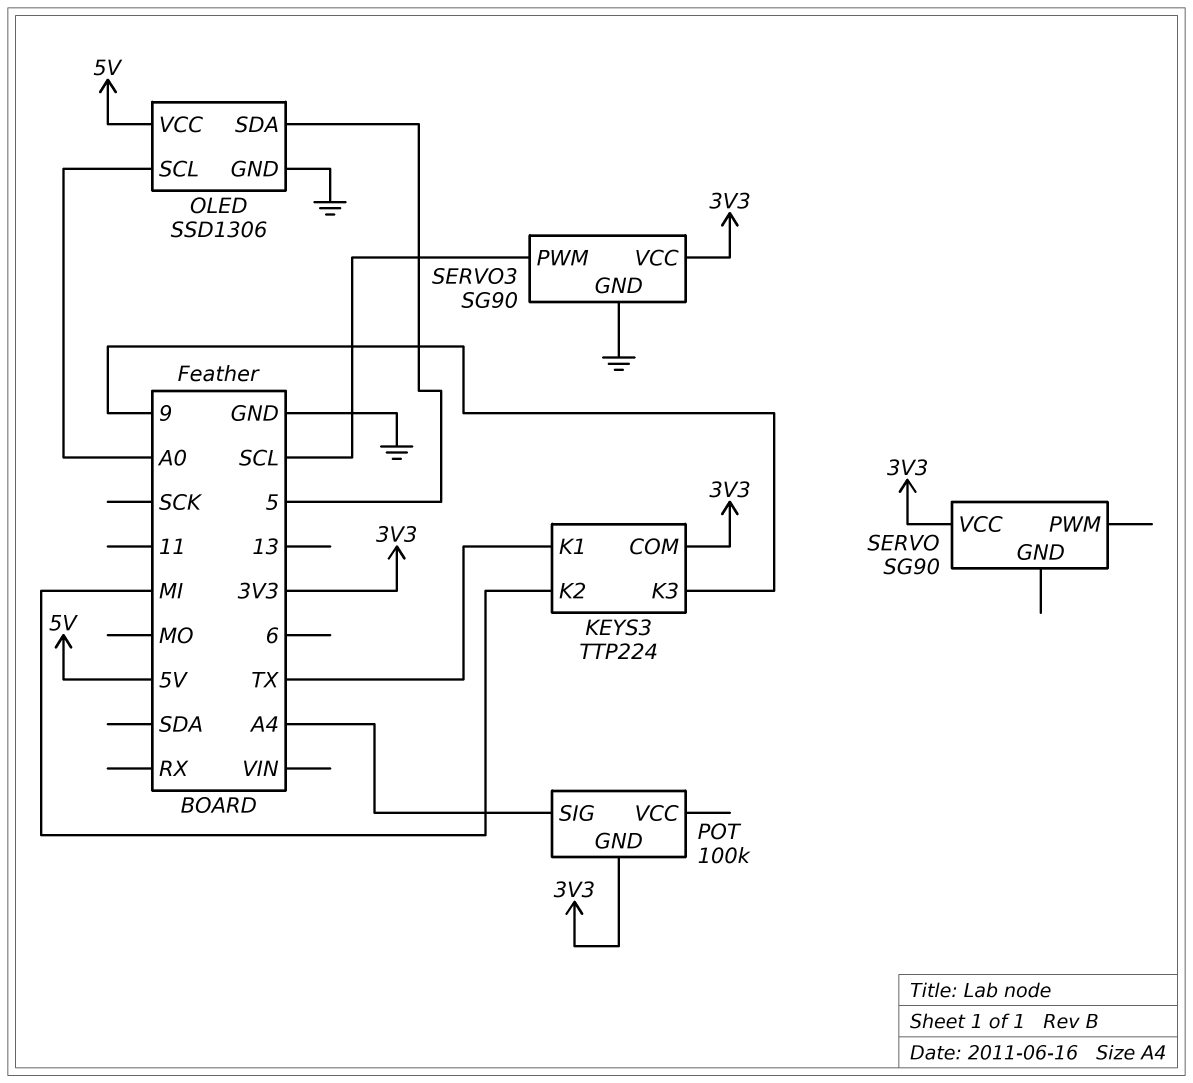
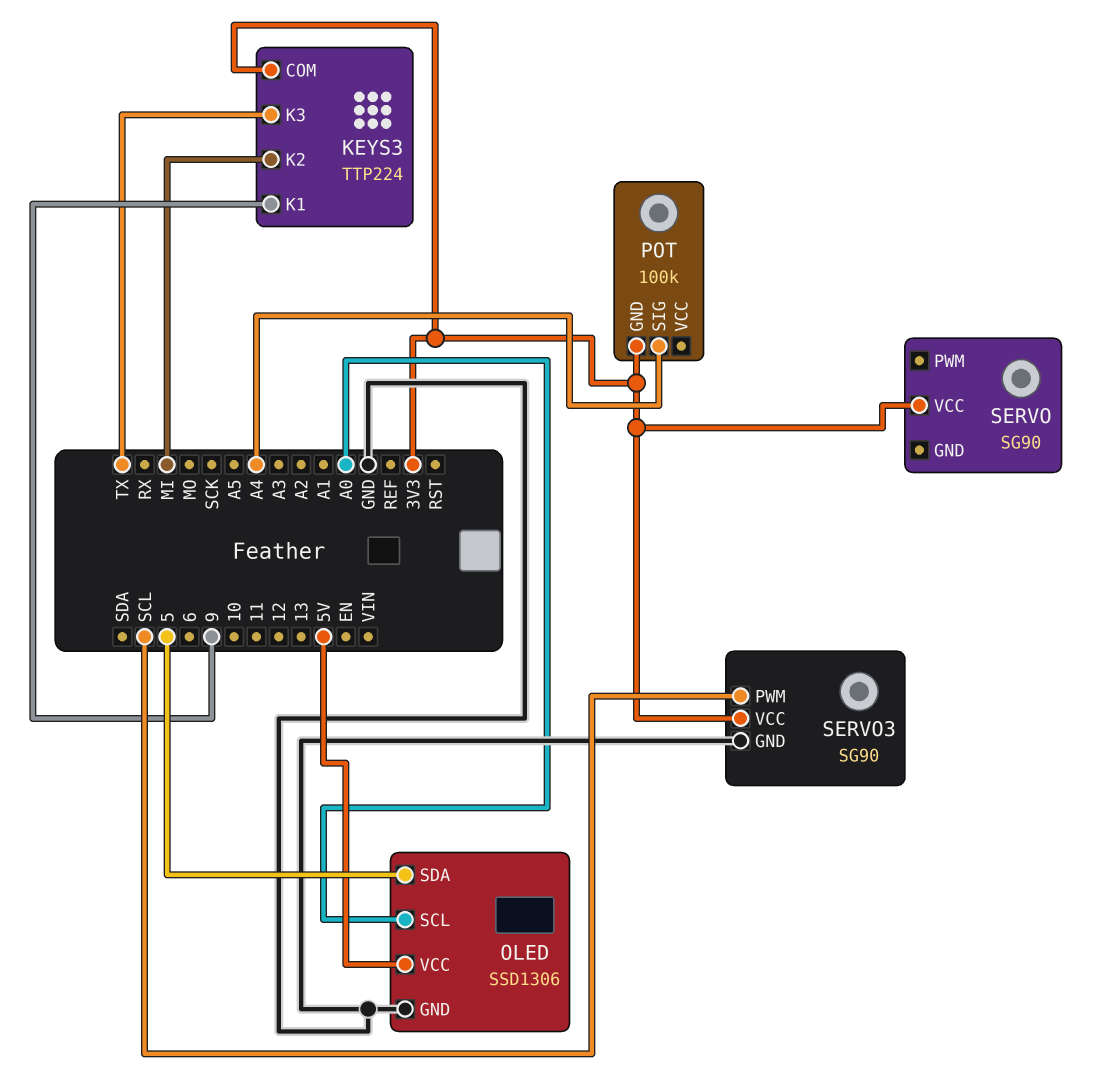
KEYS3 pin K1: TX -> 9
KEYS3 pin K3: 9 -> TX

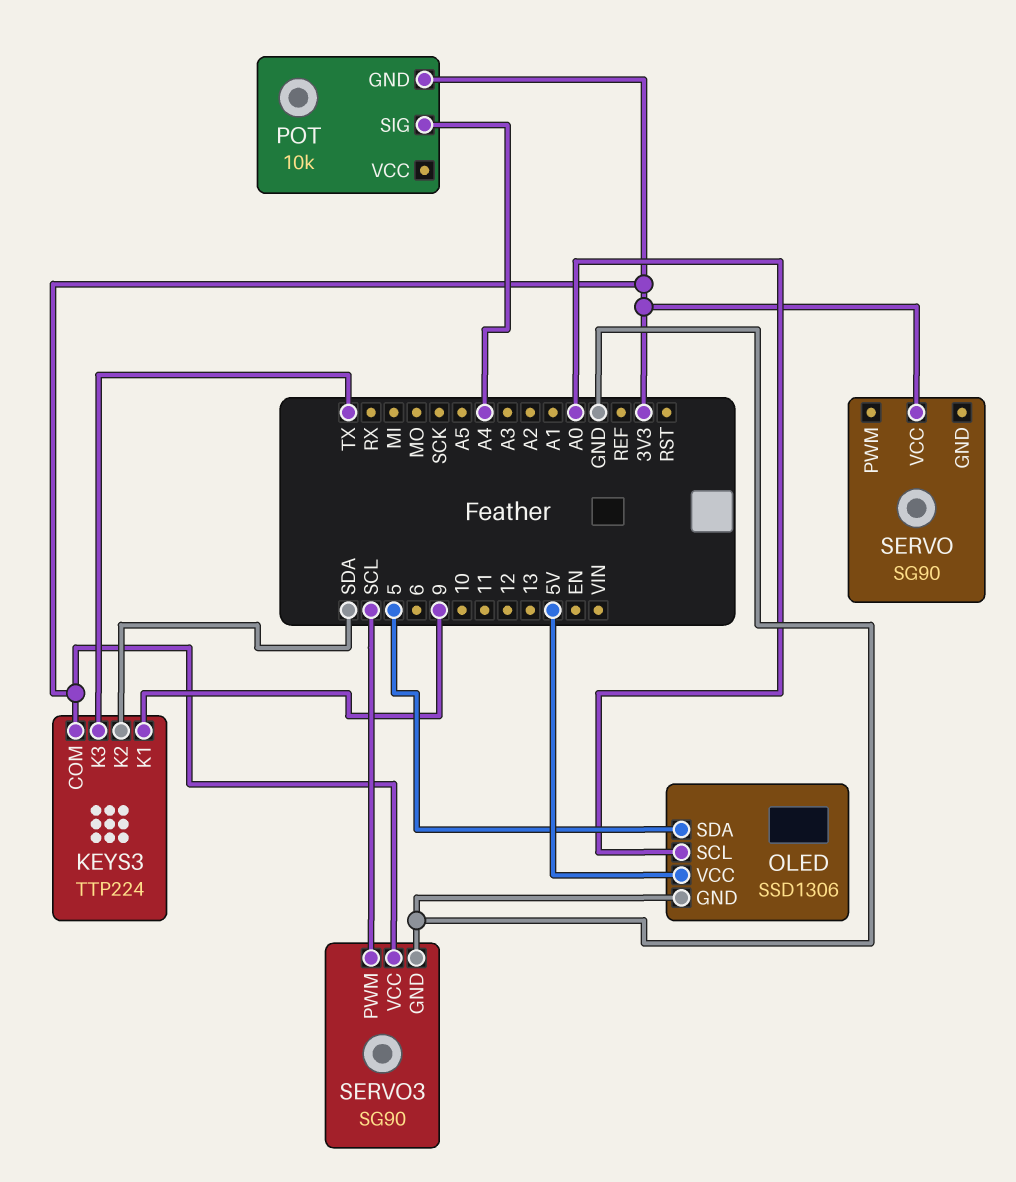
KEYS3 pin K2: MI -> SDA
POT: 100k -> 10k

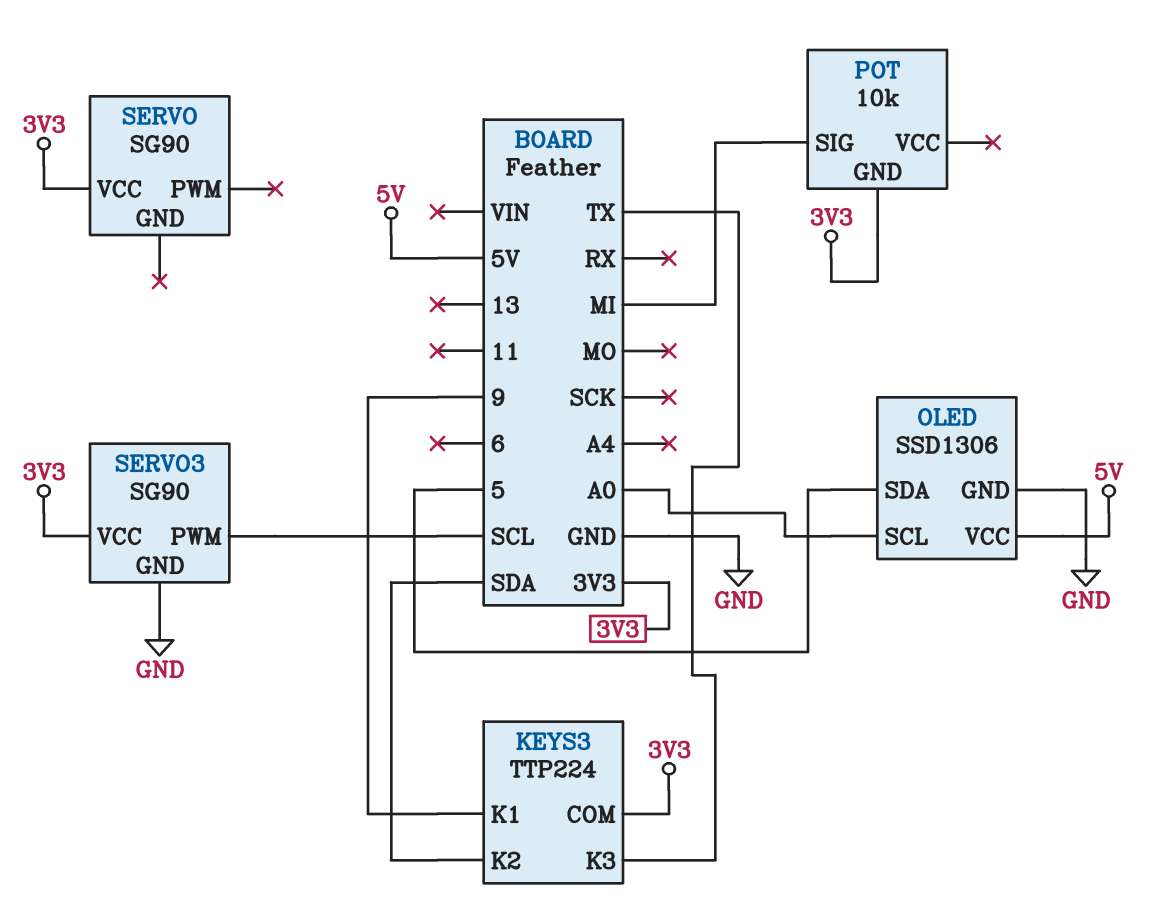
POT pin SIG: A4 -> MI

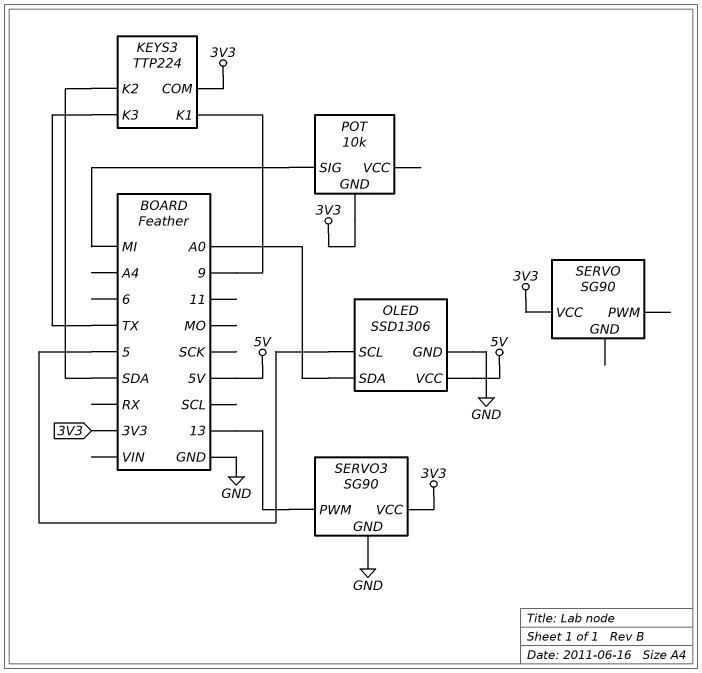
OLED pin SCL: A0 -> 5
OLED pin SDA: 5 -> A0
SERVO3 pin PWM: SCL -> 13

